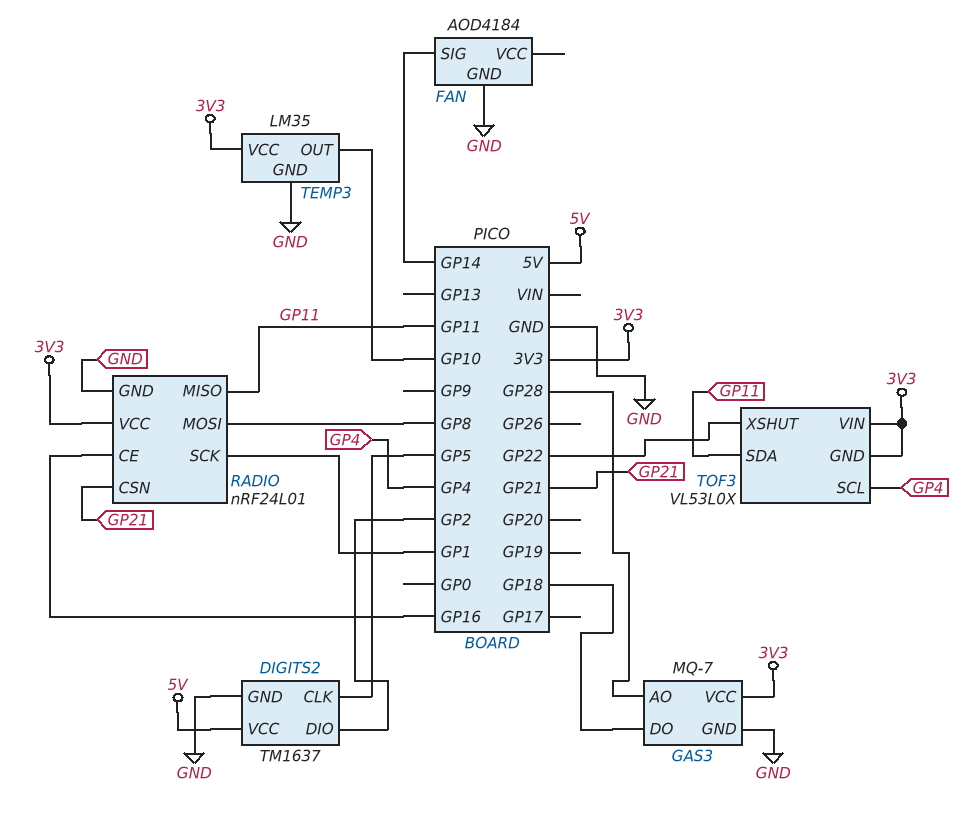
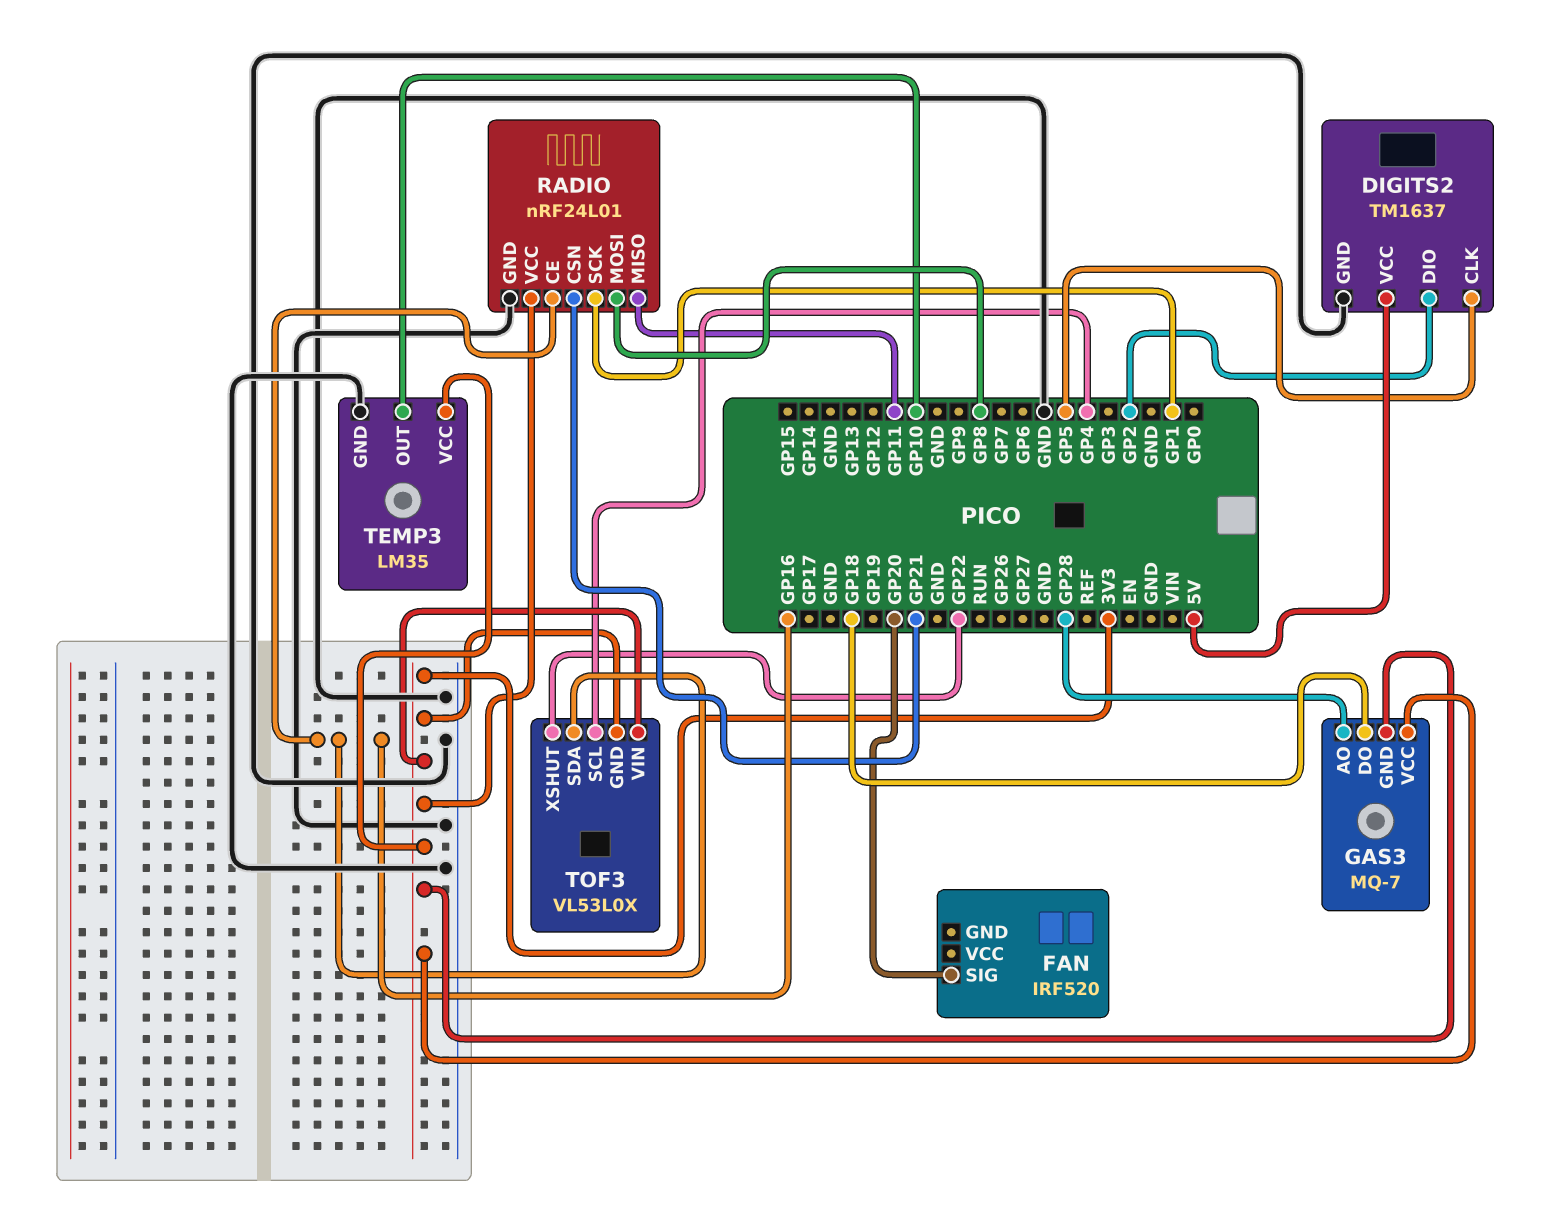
FAN: AOD4184 -> IRF520
FAN pin GND: GND -> none
FAN pin SIG: GP14 -> GP20
GAS3 pin GND: GND -> 3V3
TOF3 pin SDA: GP11 -> GP16

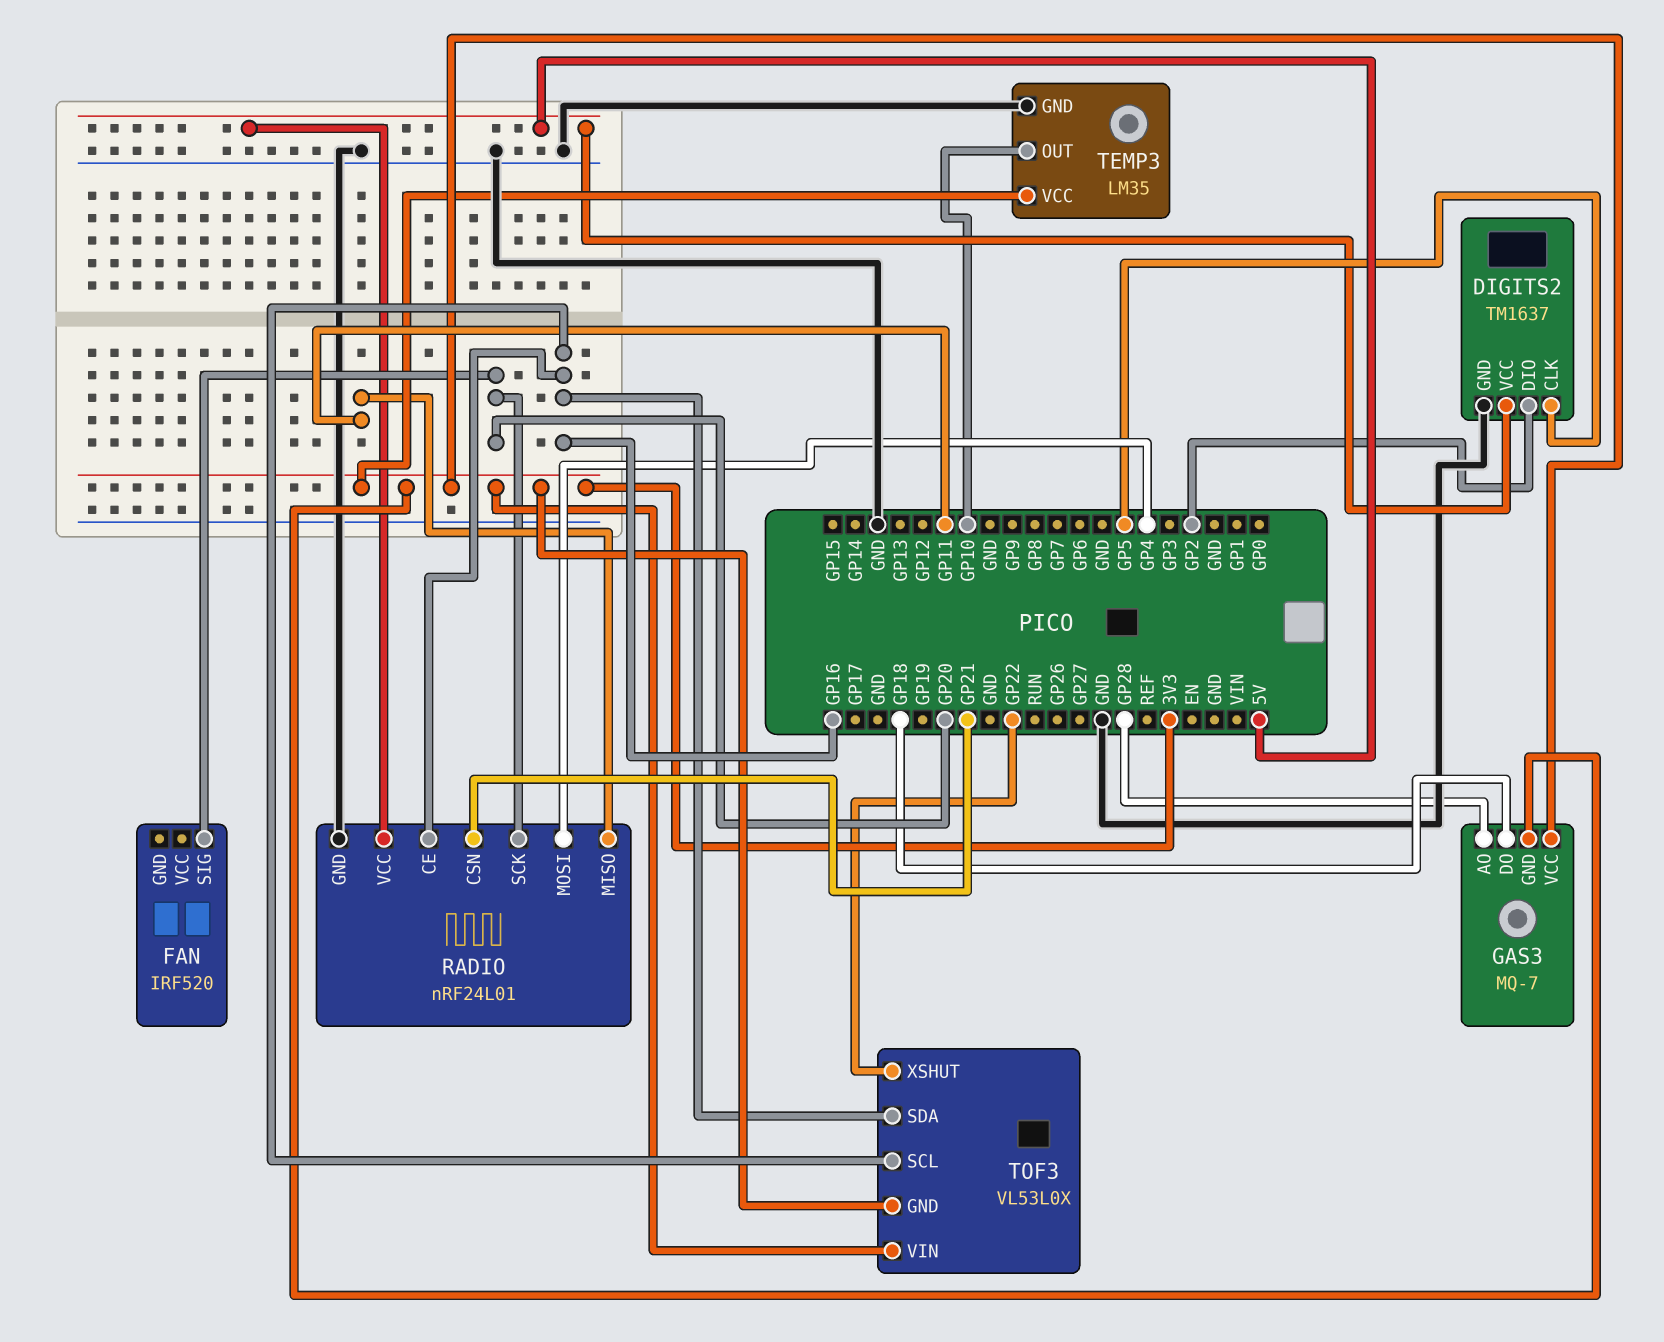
RADIO pin MOSI: GP8 -> GP4
RADIO pin SCK: GP1 -> GP20
RADIO pin VCC: 3V3 -> 5V
TOF3 pin SCL: GP4 -> GP16

